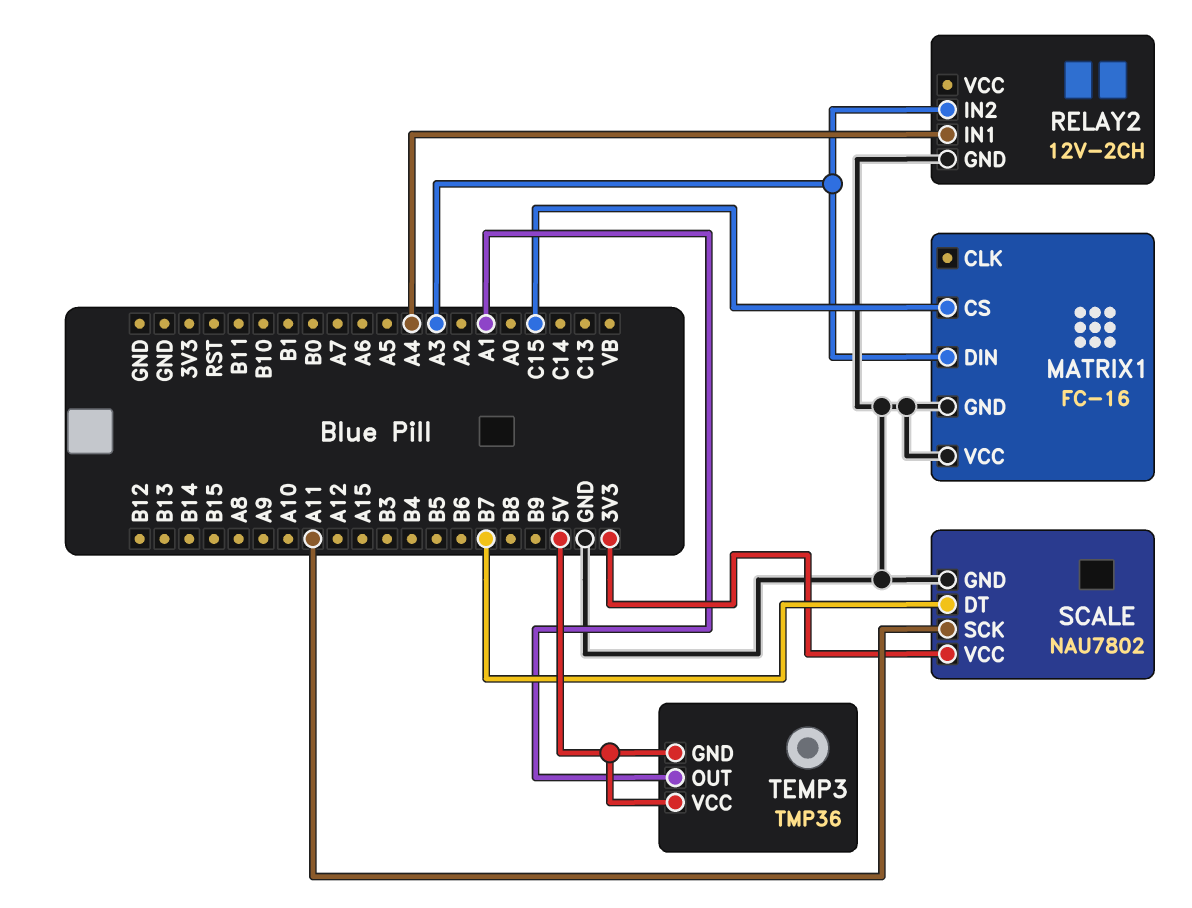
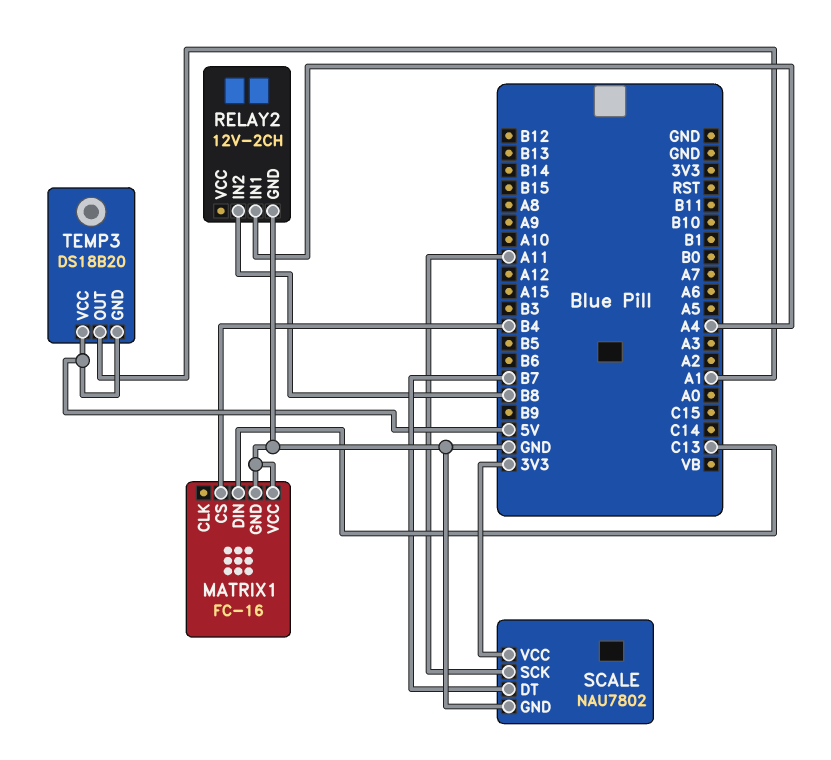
MATRIX1 pin CS: C15 -> B4
MATRIX1 pin DIN: A3 -> C13
RELAY2 pin IN2: A3 -> B8
TEMP3: TMP36 -> DS18B20

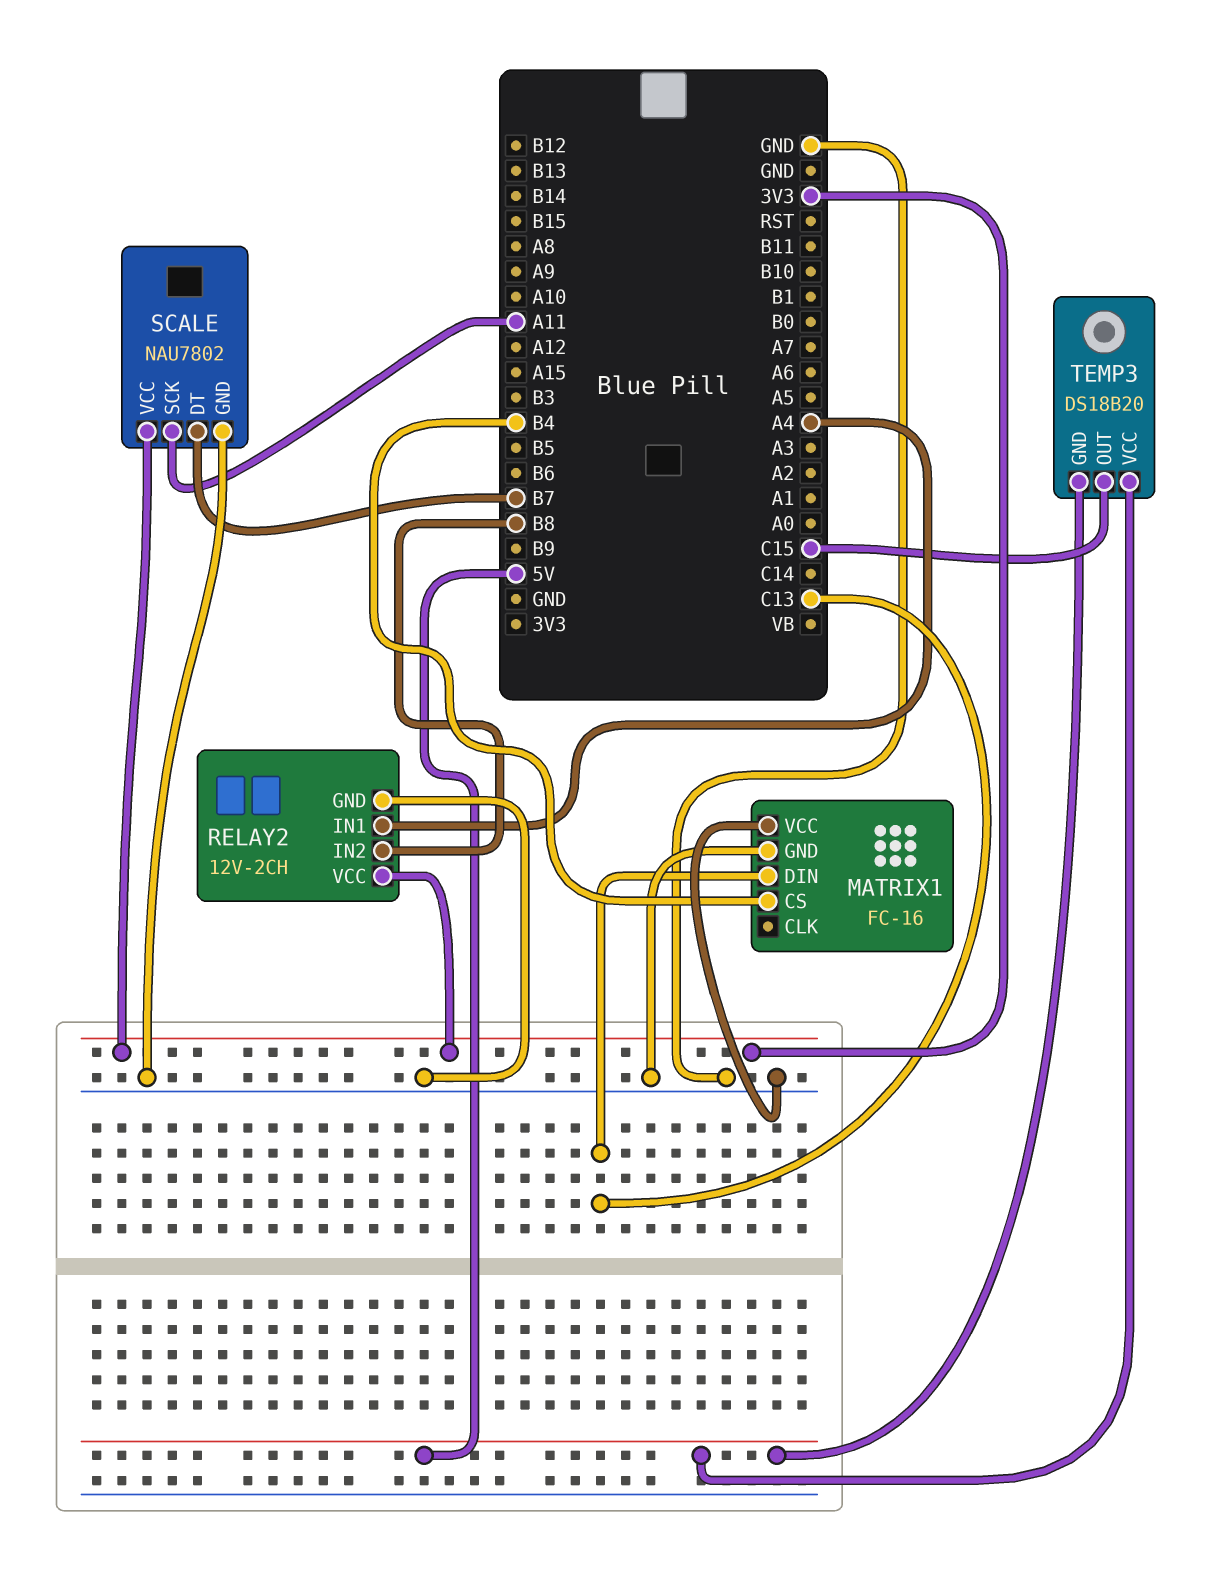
RELAY2 pin VCC: none -> 3V3
TEMP3 pin OUT: A1 -> C15

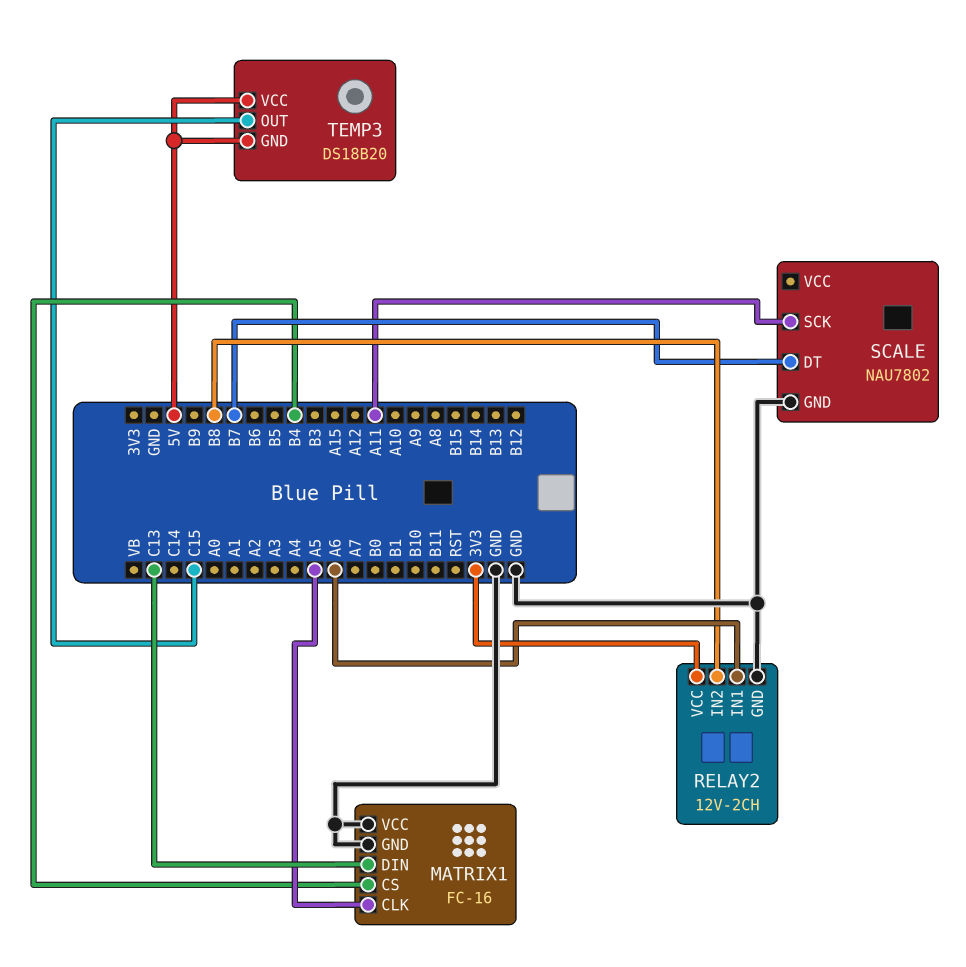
MATRIX1 pin CLK: none -> A5
RELAY2 pin IN1: A4 -> A6
SCALE pin VCC: 3V3 -> none

